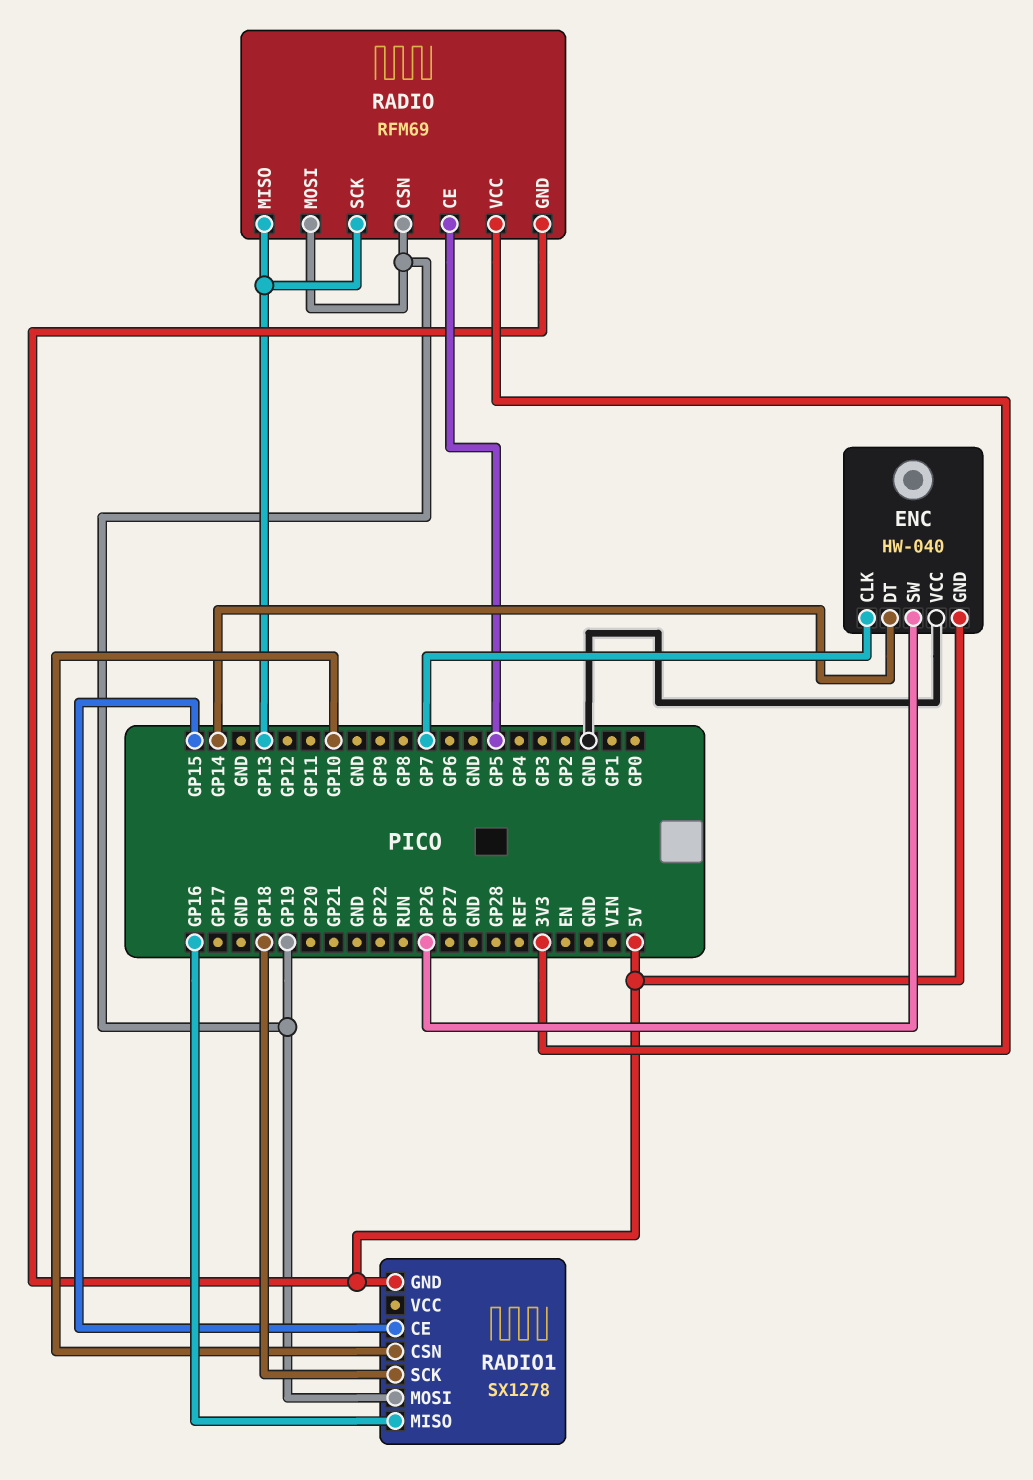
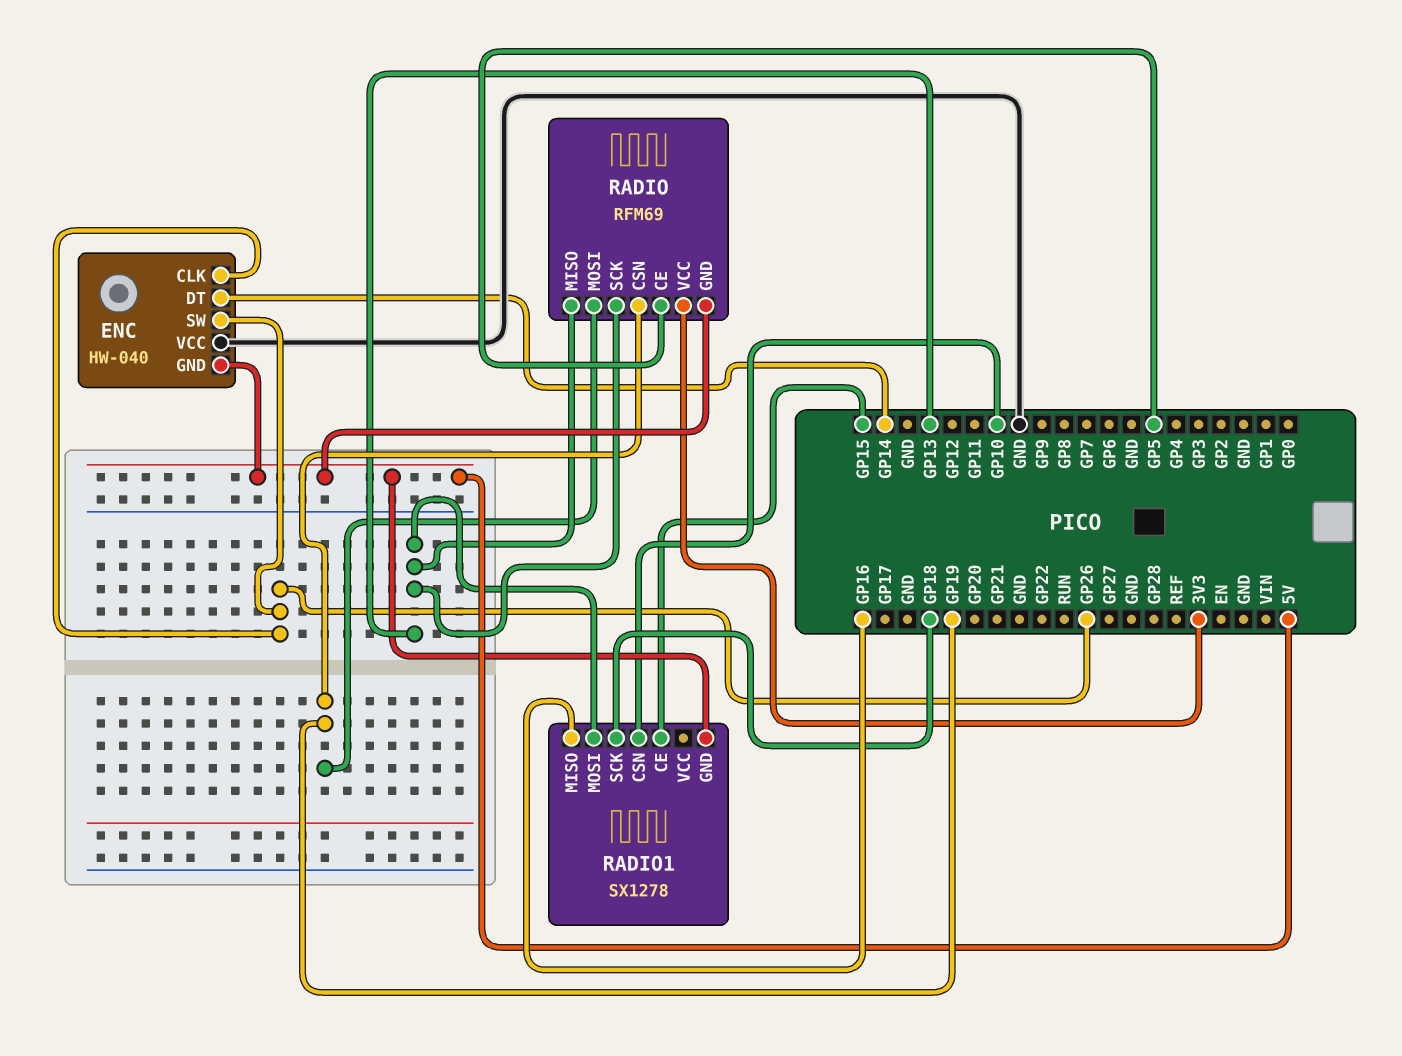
ENC pin CLK: GP7 -> GP26
RADIO1 pin MOSI: GP19 -> GP13

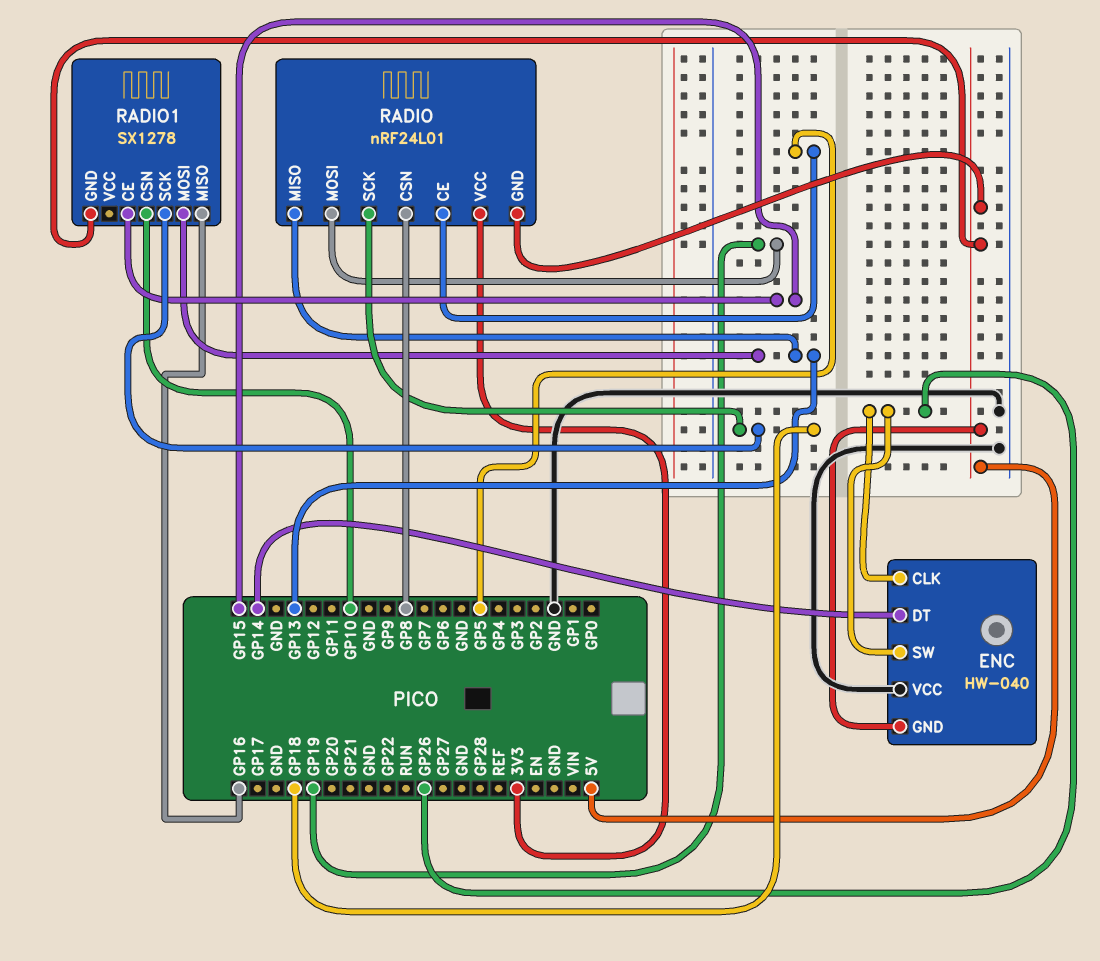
RADIO: RFM69 -> nRF24L01
RADIO pin CSN: GP19 -> GP8
RADIO pin SCK: GP13 -> GP18

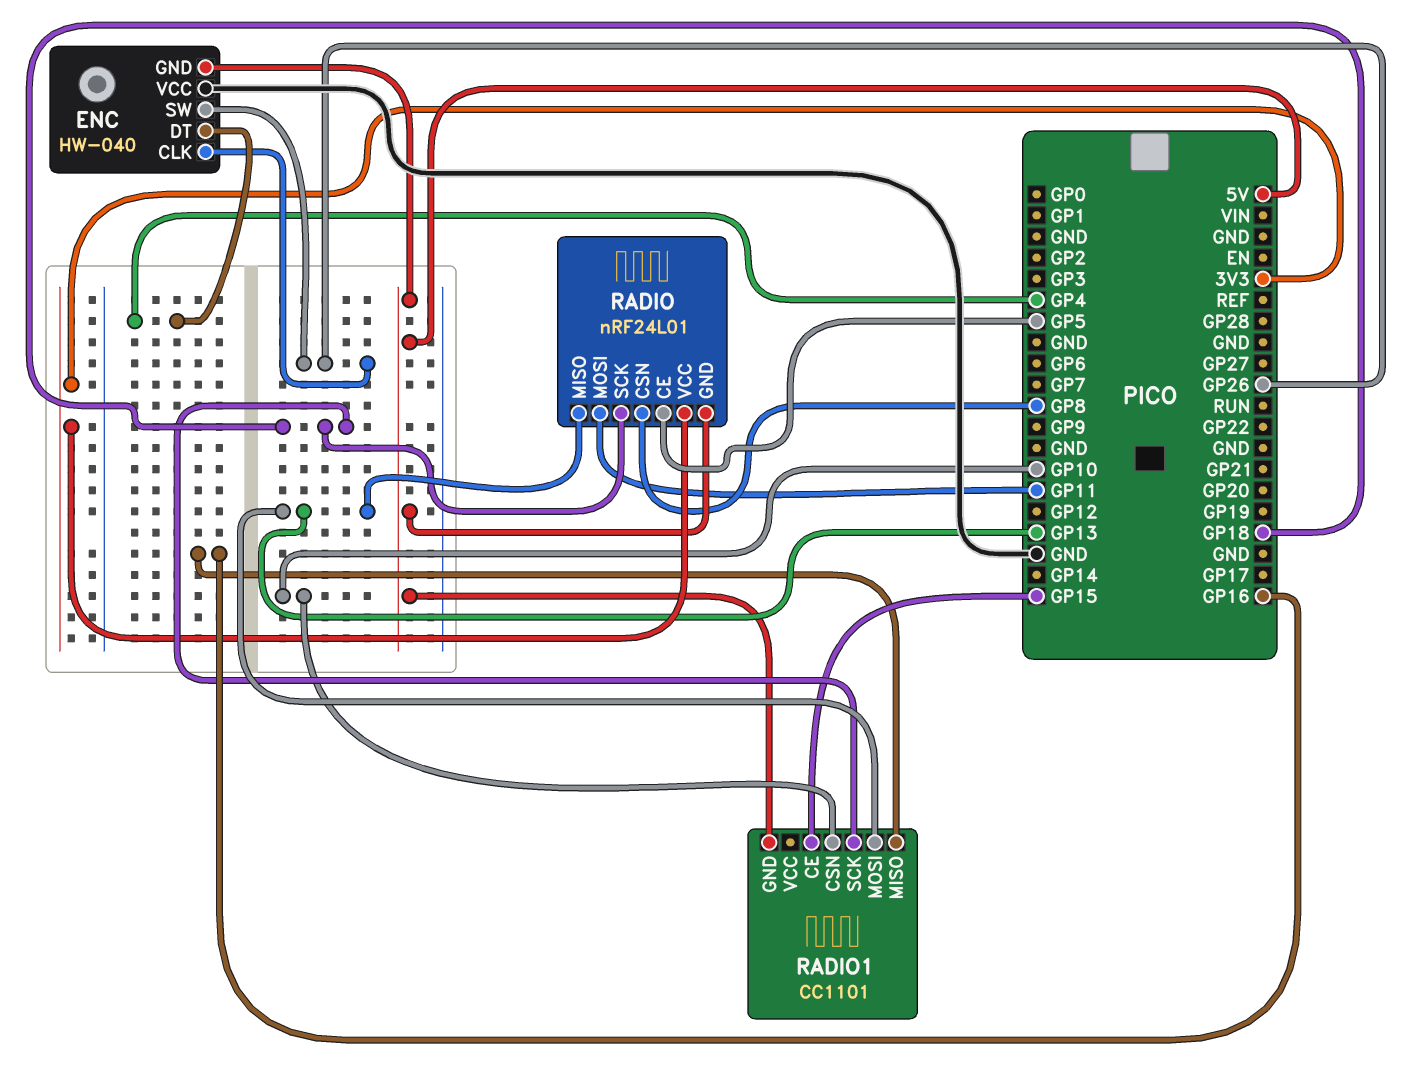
ENC pin DT: GP14 -> GP4
RADIO pin MOSI: GP19 -> GP11
RADIO1: SX1278 -> CC1101

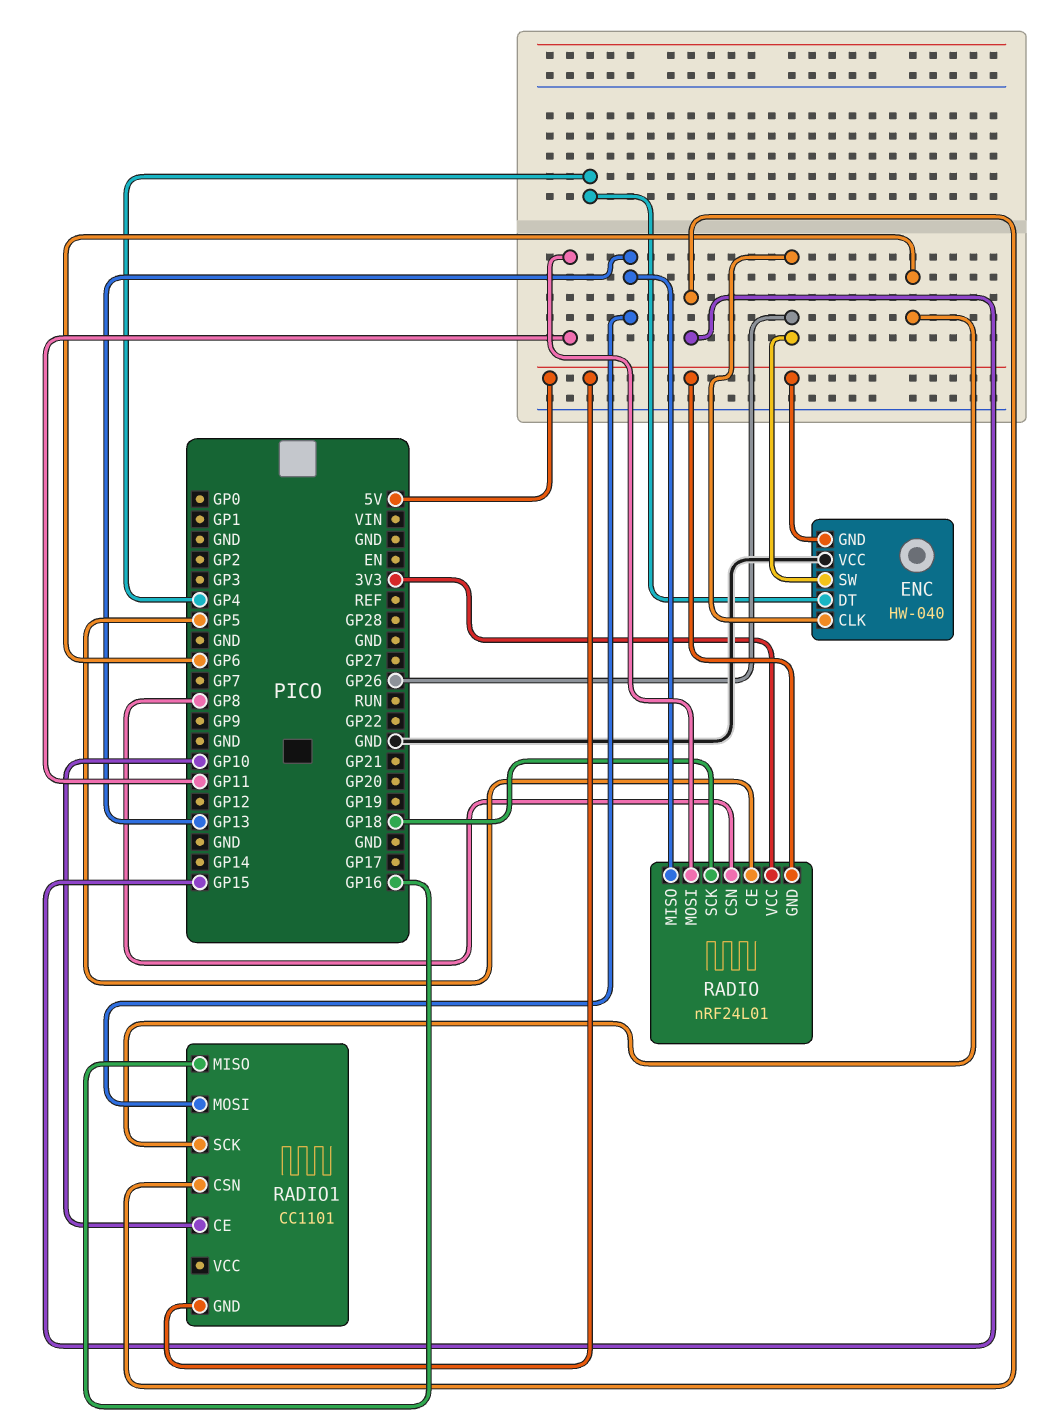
RADIO1 pin CE: GP15 -> GP10
RADIO1 pin CSN: GP10 -> GP15
RADIO1 pin SCK: GP18 -> GP6

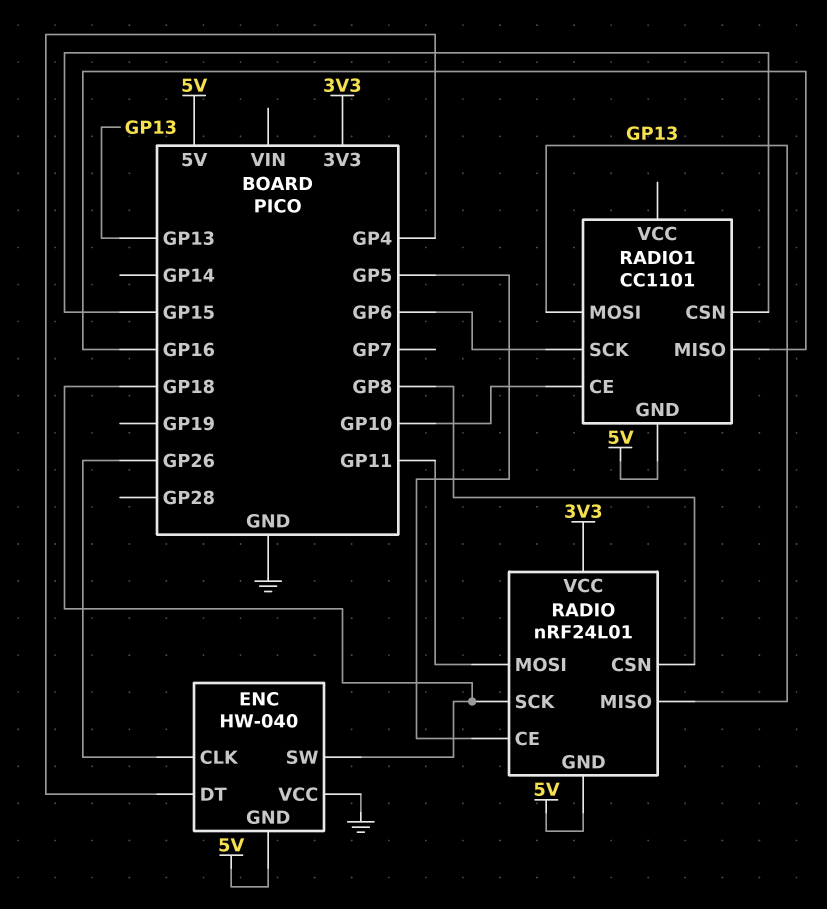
ENC pin SW: GP26 -> GP18

